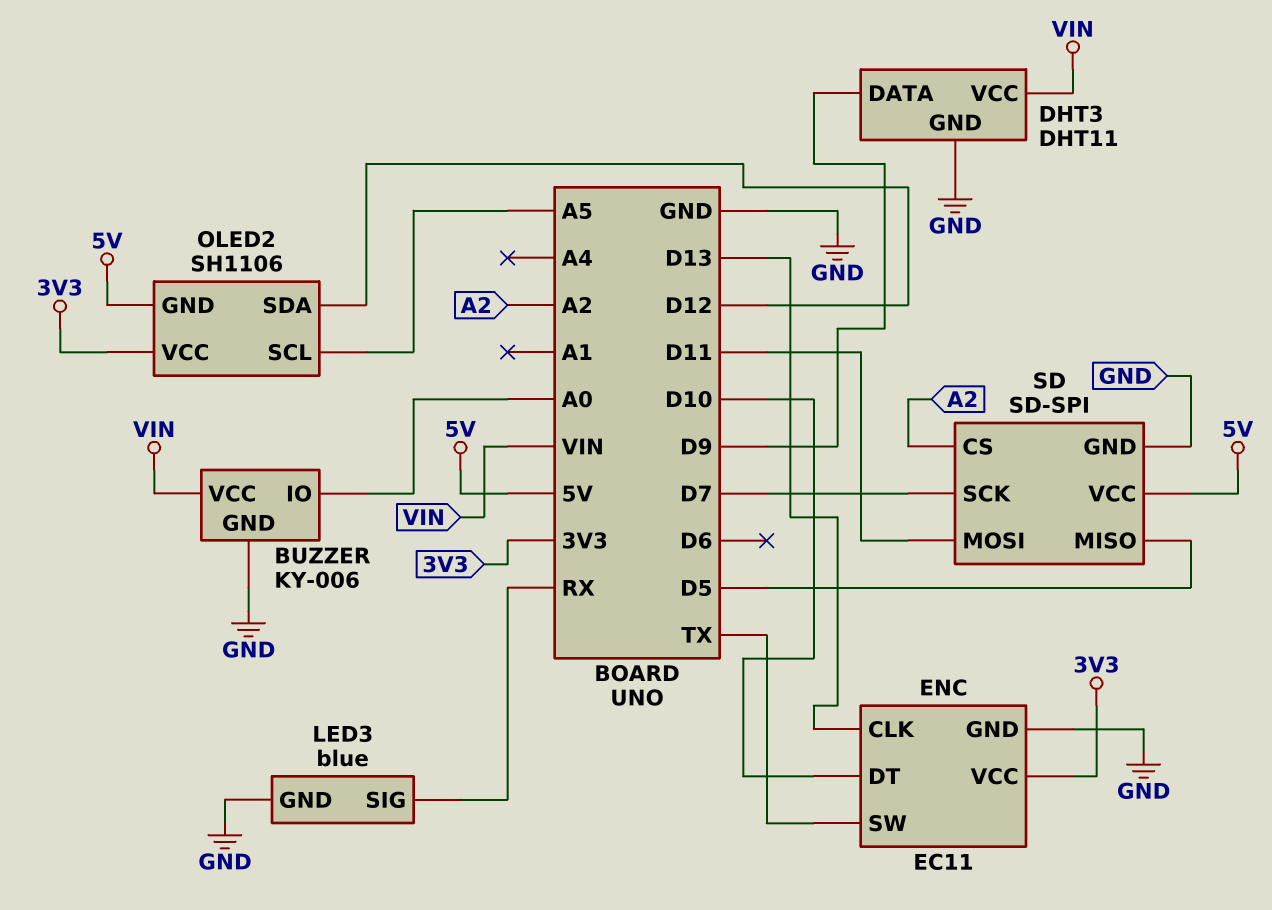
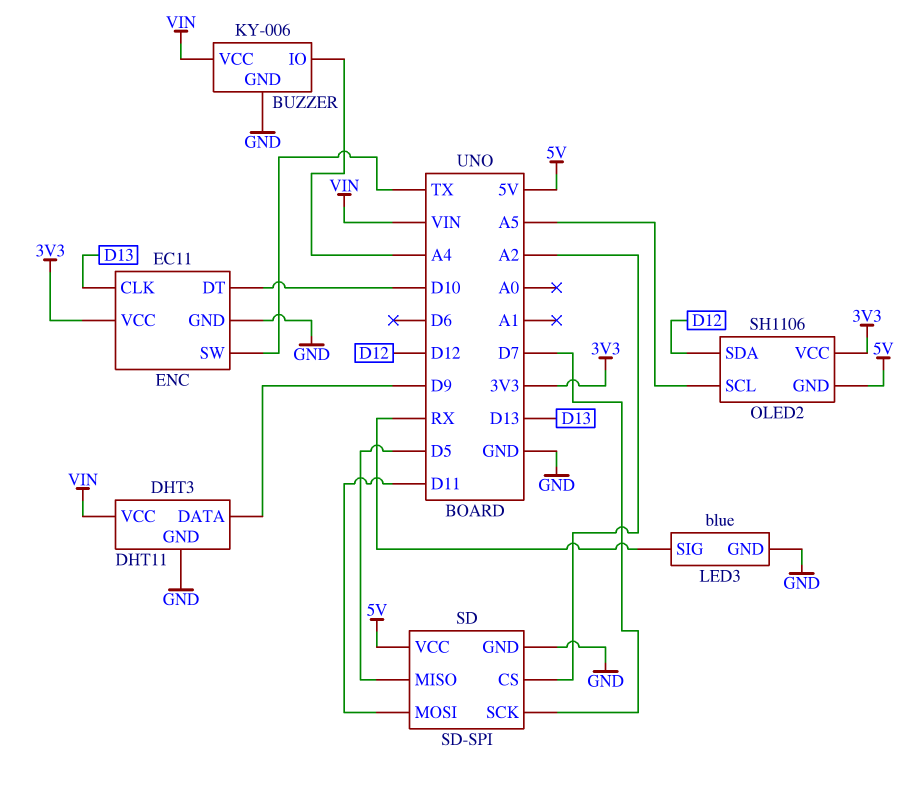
BUZZER pin IO: A0 -> A4

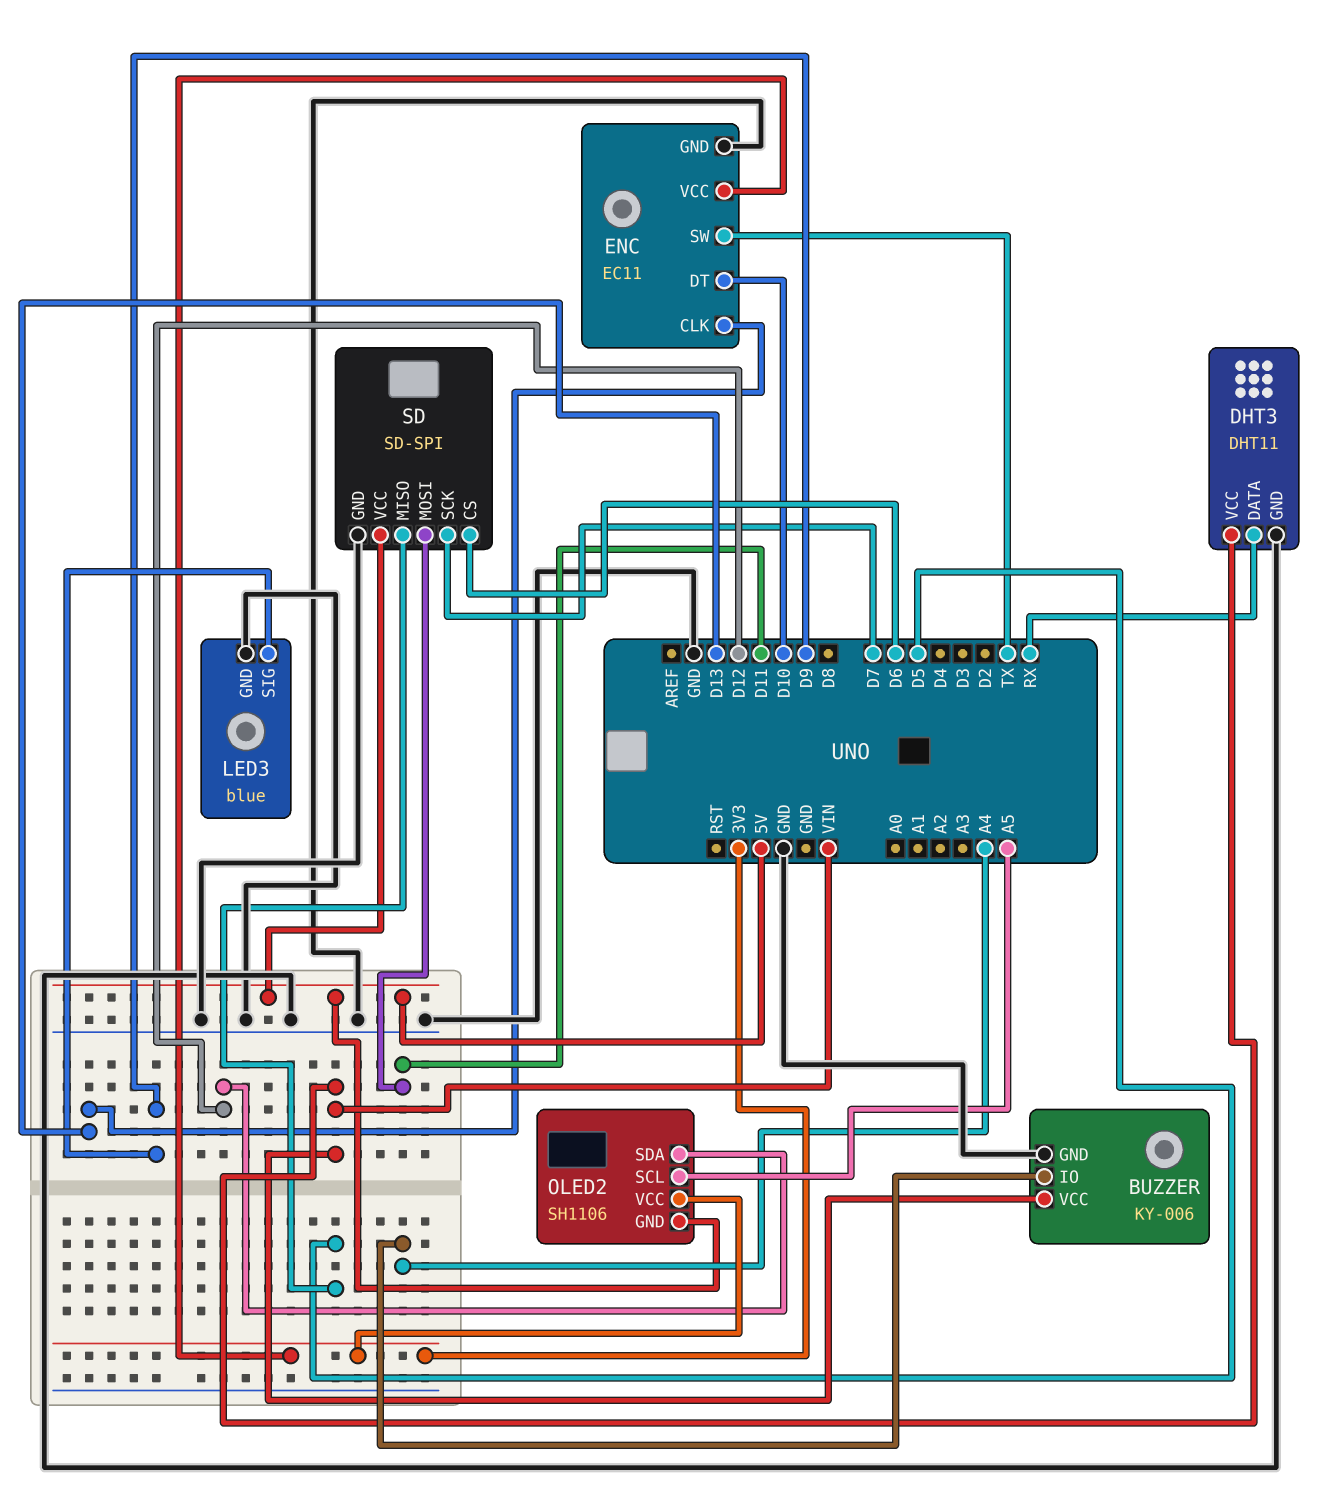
DHT3 pin DATA: D9 -> RX
LED3 pin SIG: RX -> D9
SD pin CS: A2 -> D6

